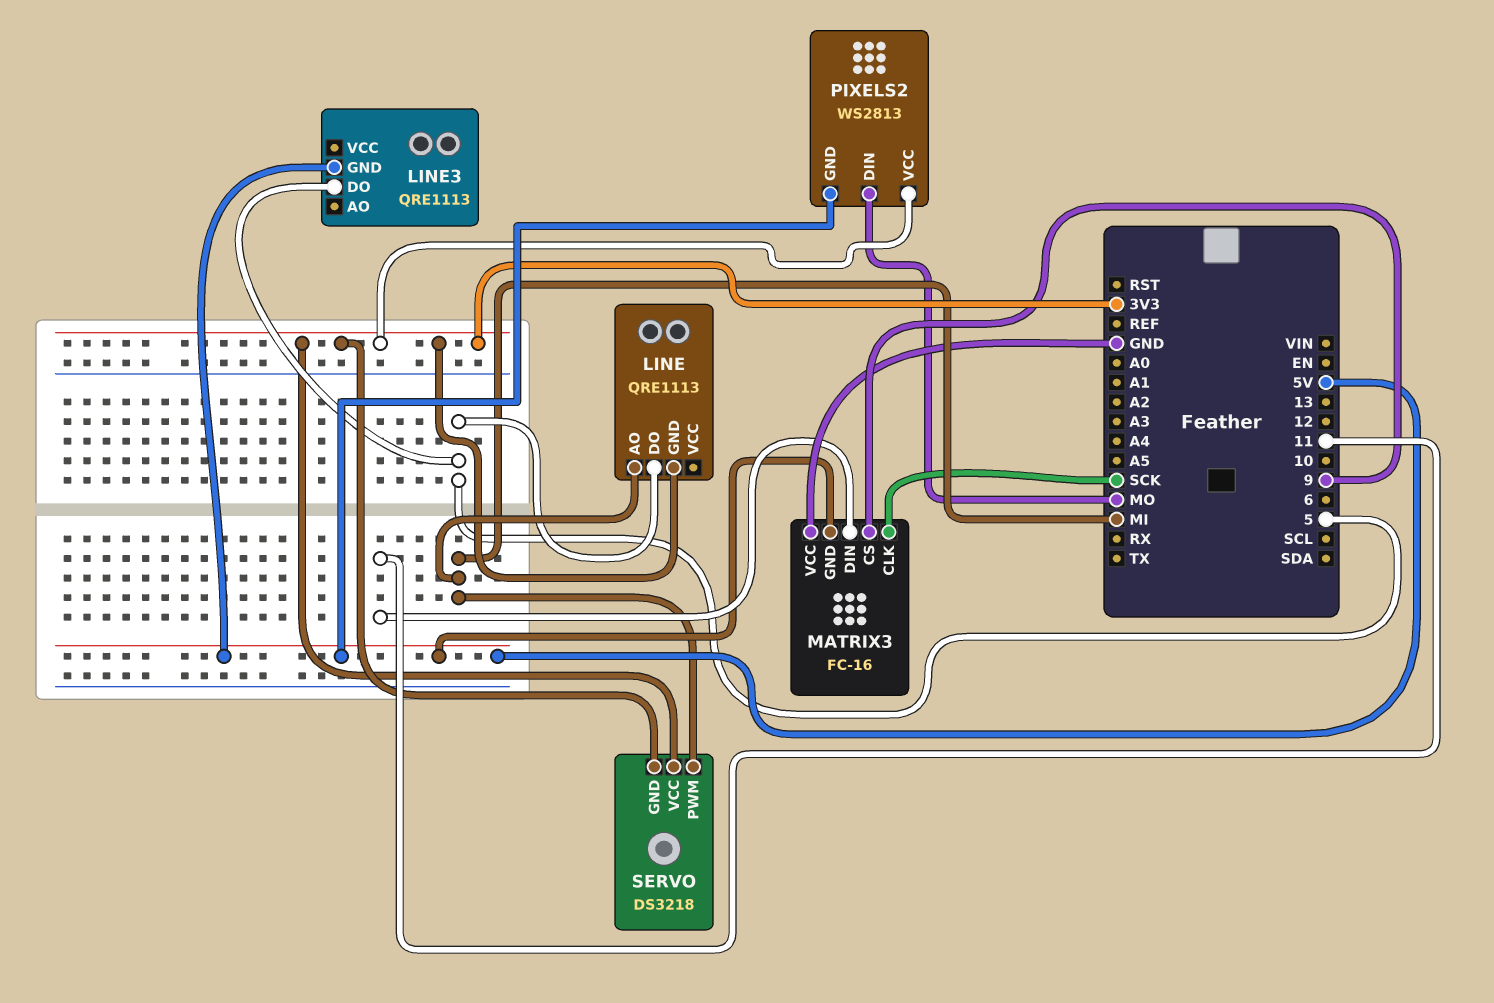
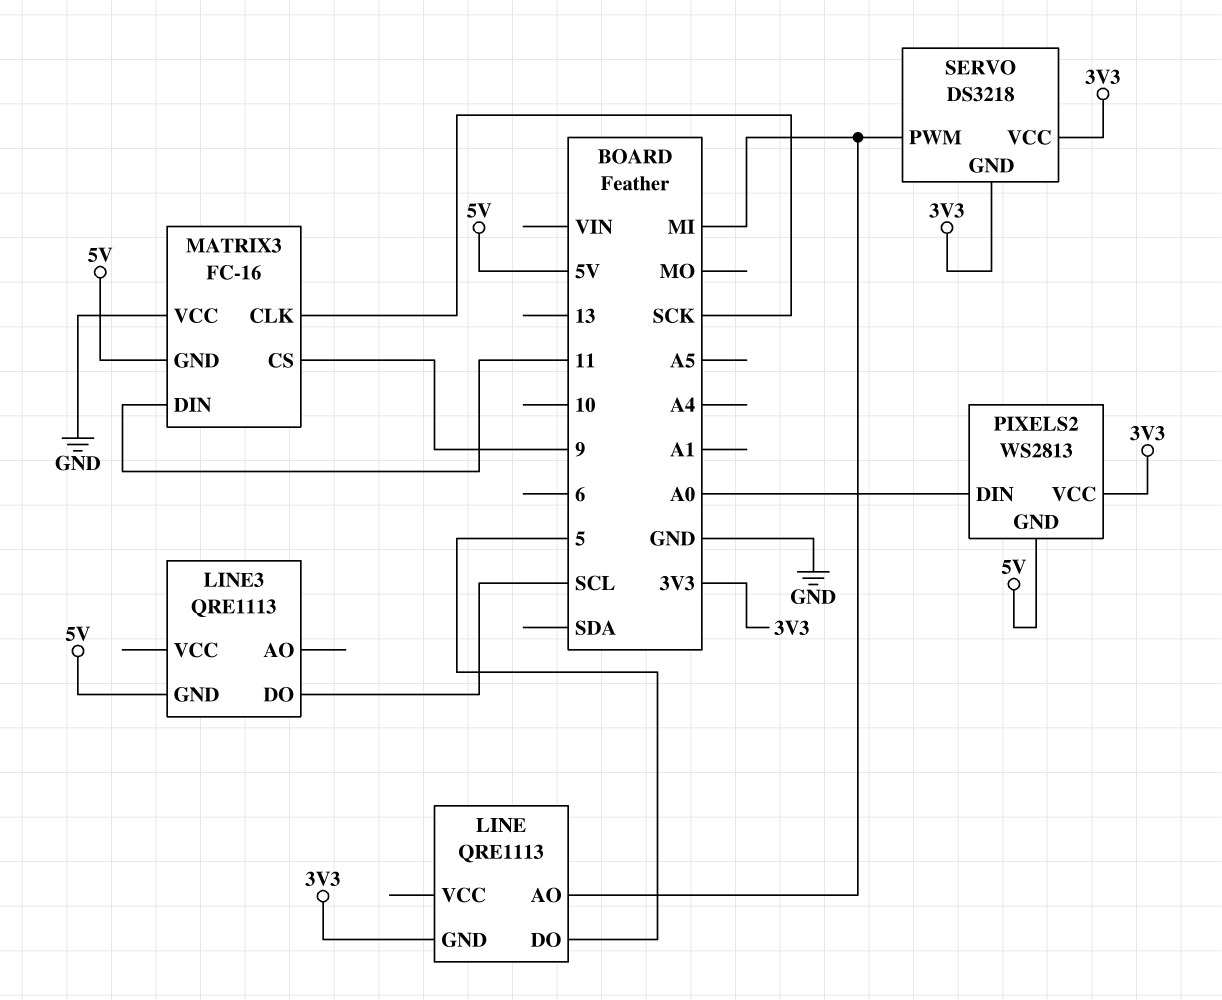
LINE3 pin DO: 5 -> SCL
PIXELS2 pin DIN: MO -> A0

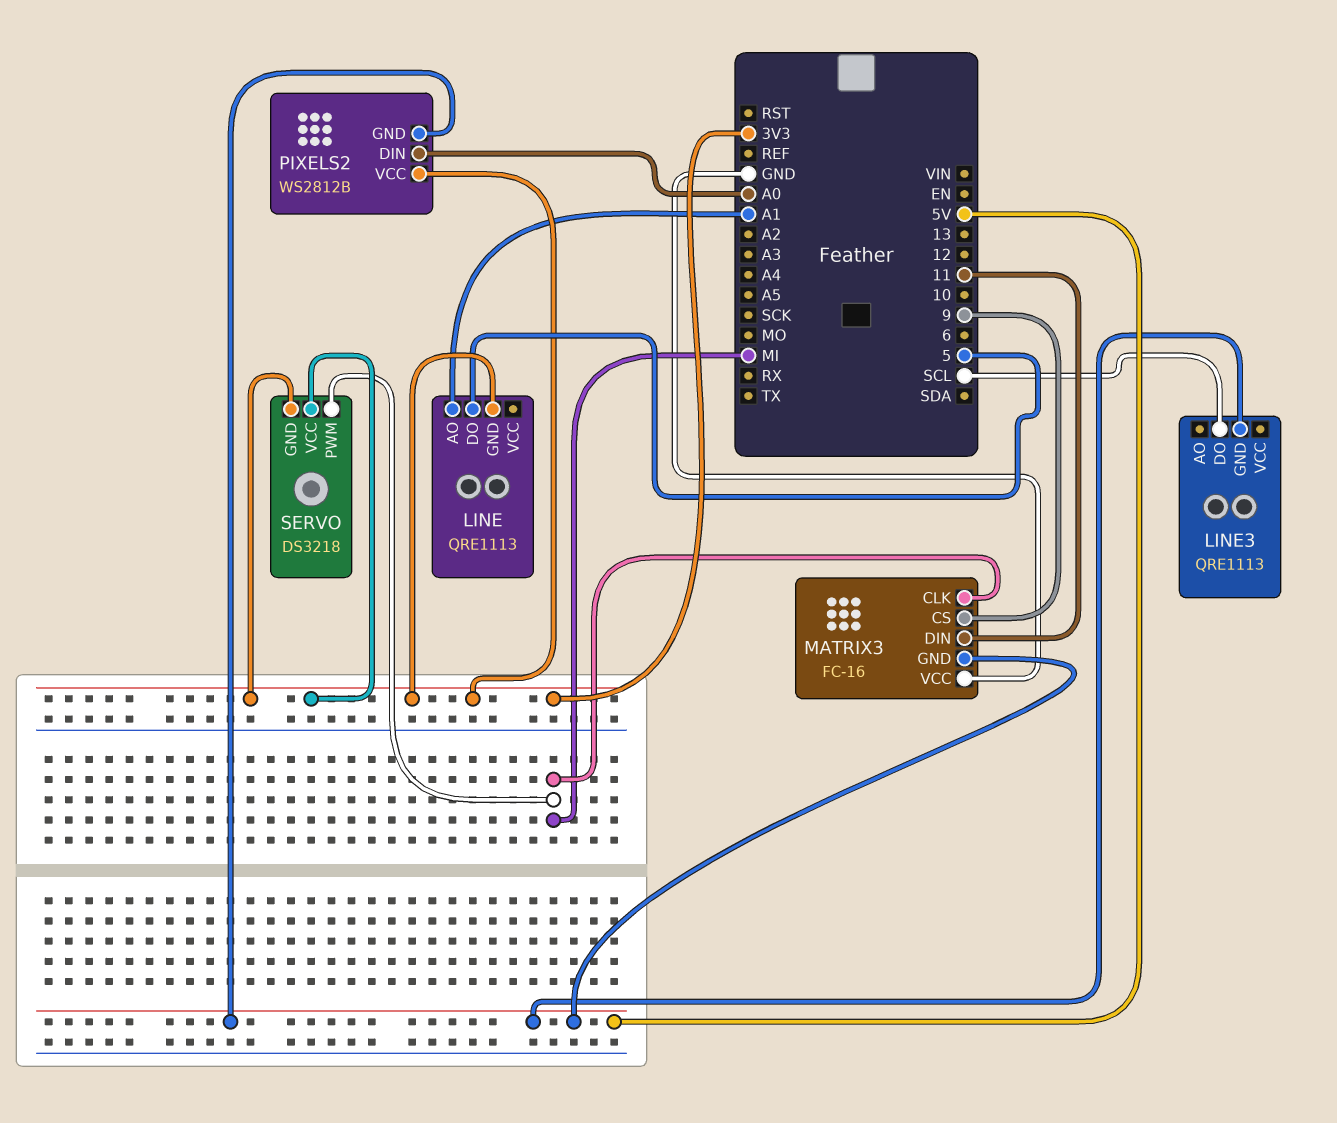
LINE pin AO: MI -> A1
MATRIX3 pin CLK: SCK -> MI
PIXELS2: WS2813 -> WS2812B

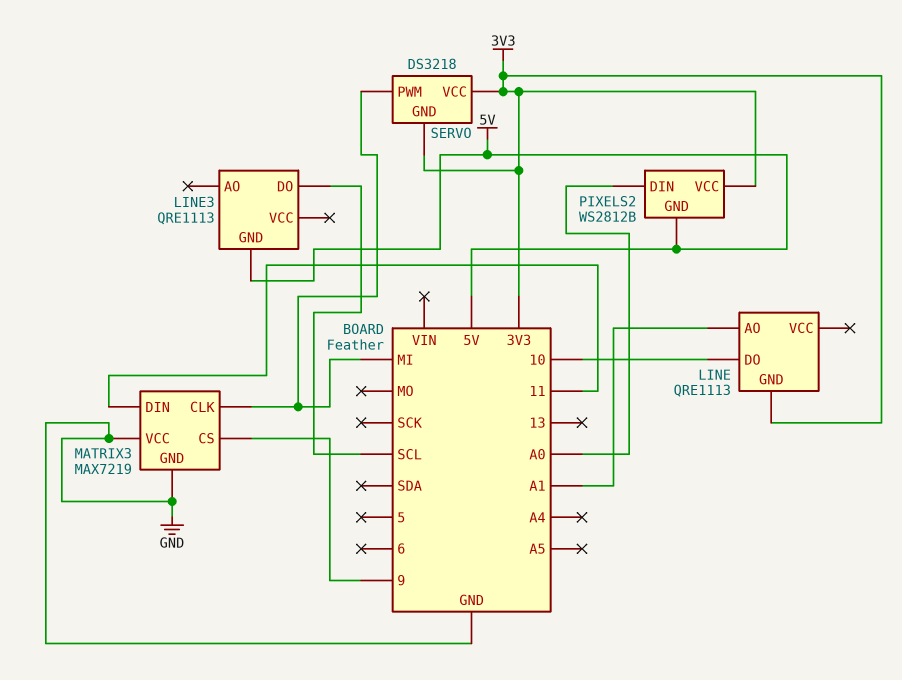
LINE pin DO: 5 -> 10
MATRIX3: FC-16 -> MAX7219
MATRIX3 pin GND: 5V -> GND

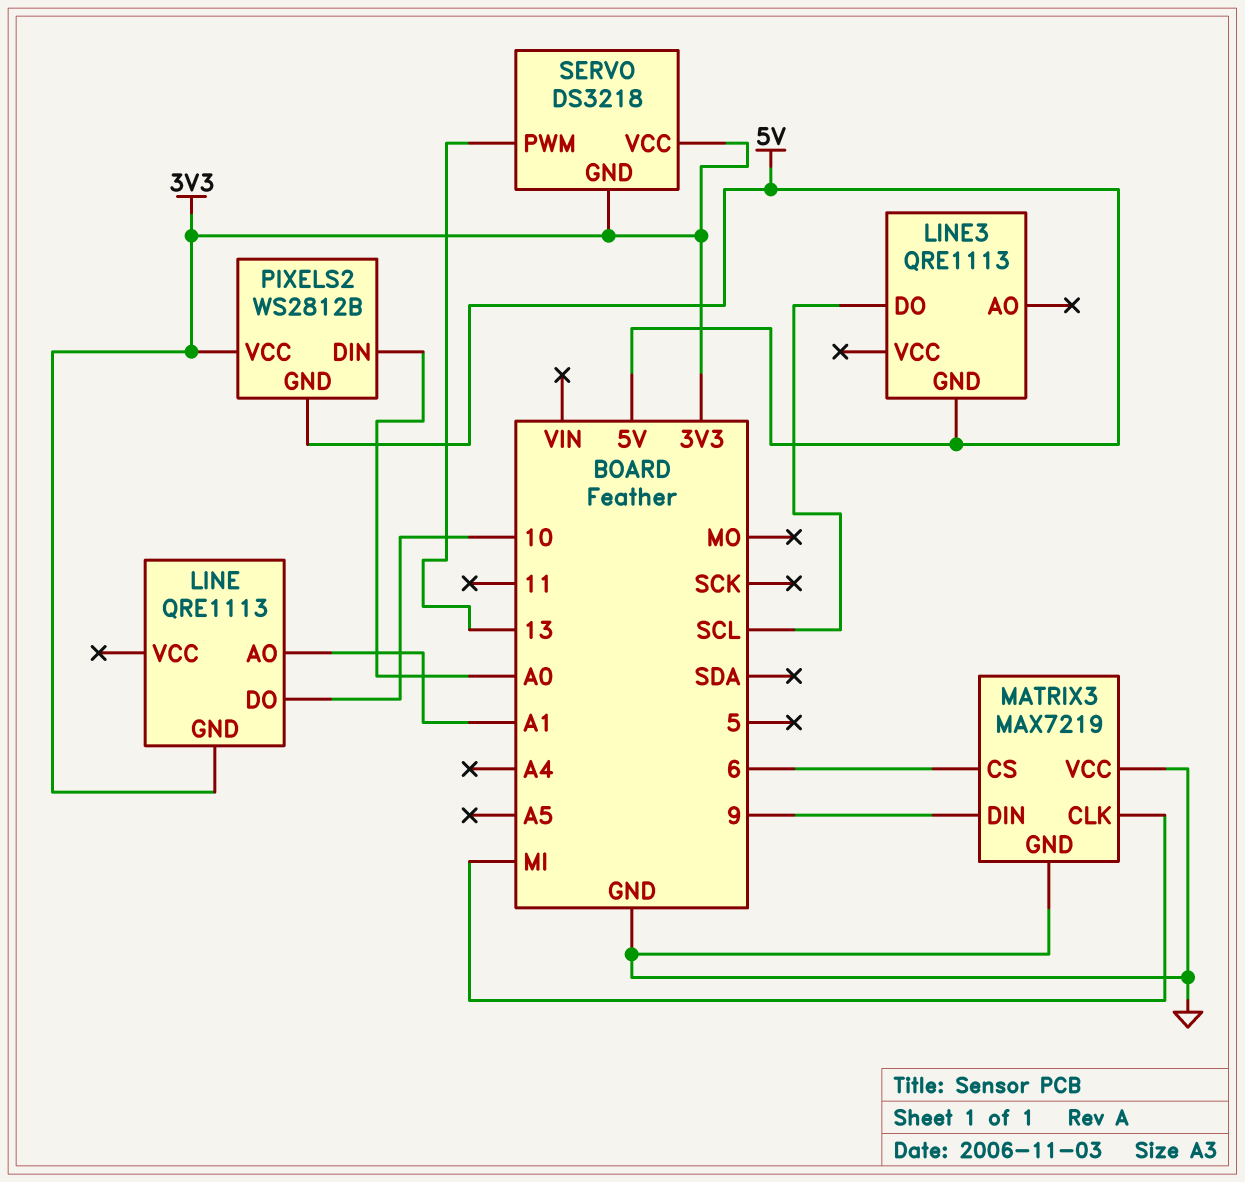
MATRIX3 pin CS: 9 -> 6
MATRIX3 pin DIN: 11 -> 9
SERVO pin PWM: MI -> 13

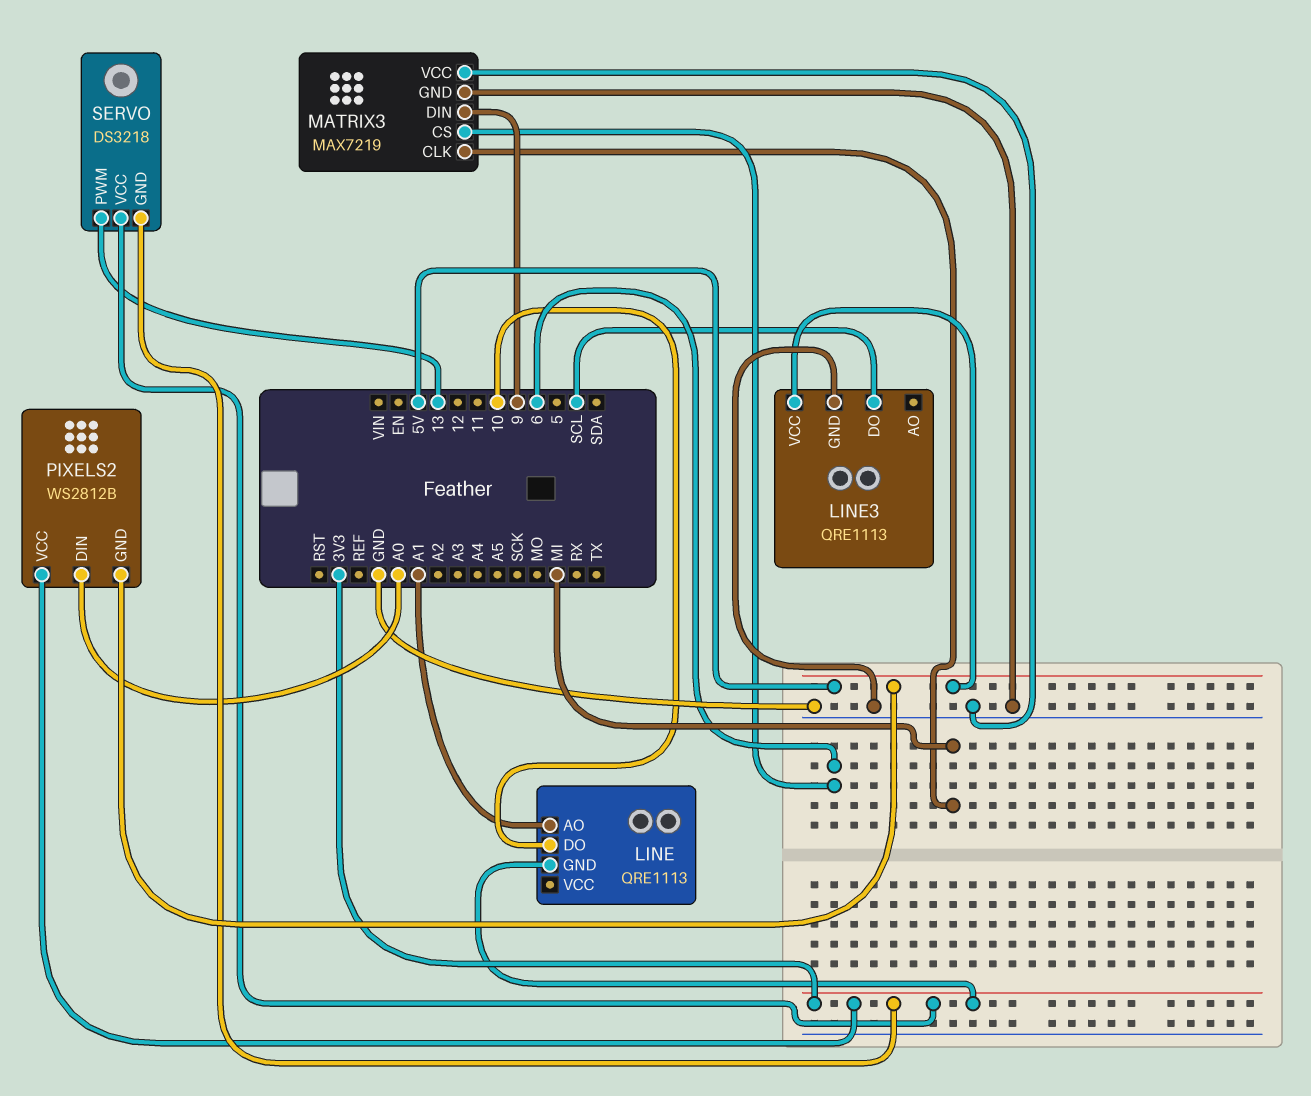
LINE3 pin GND: 5V -> GND
LINE3 pin VCC: none -> 5V

